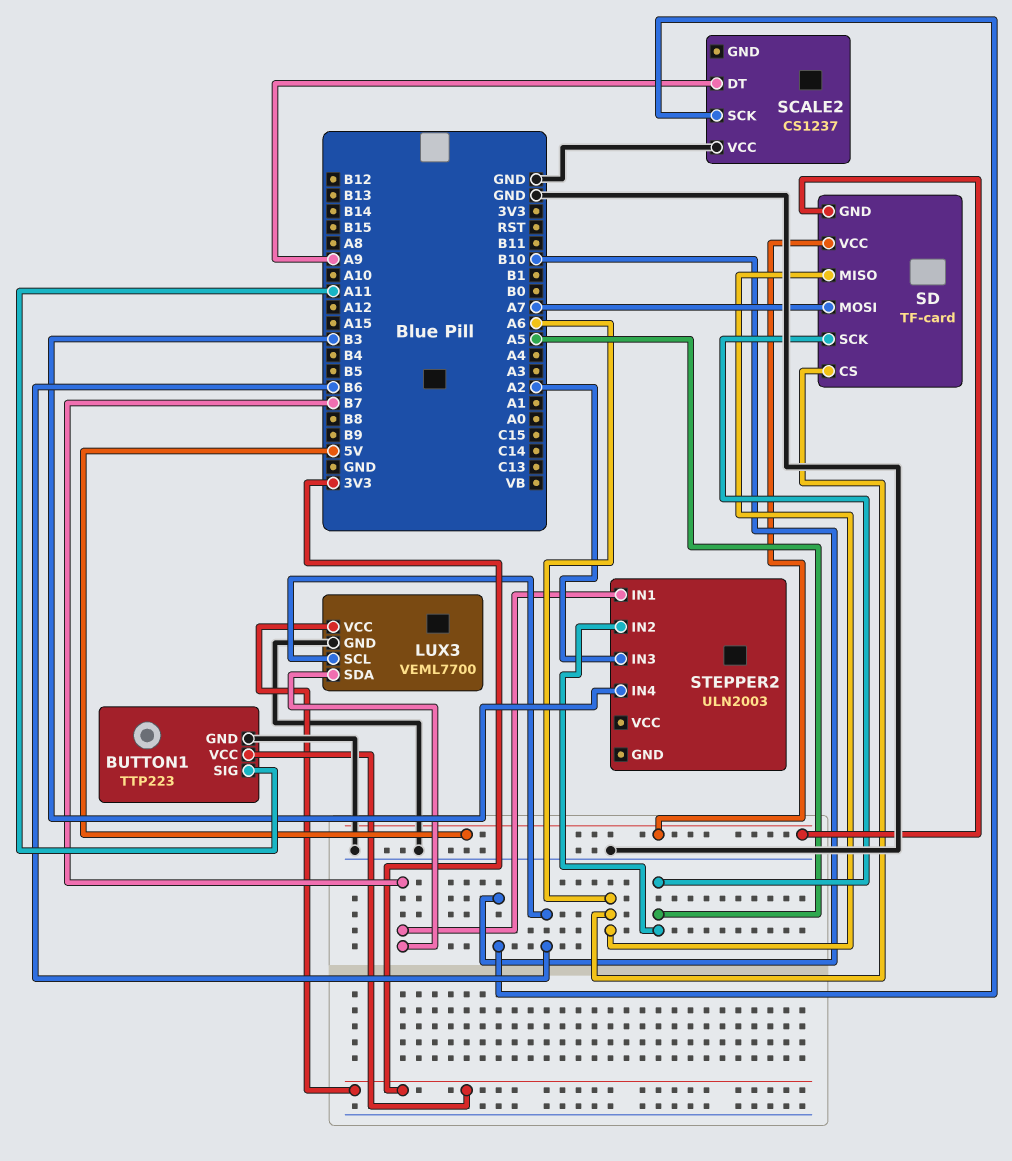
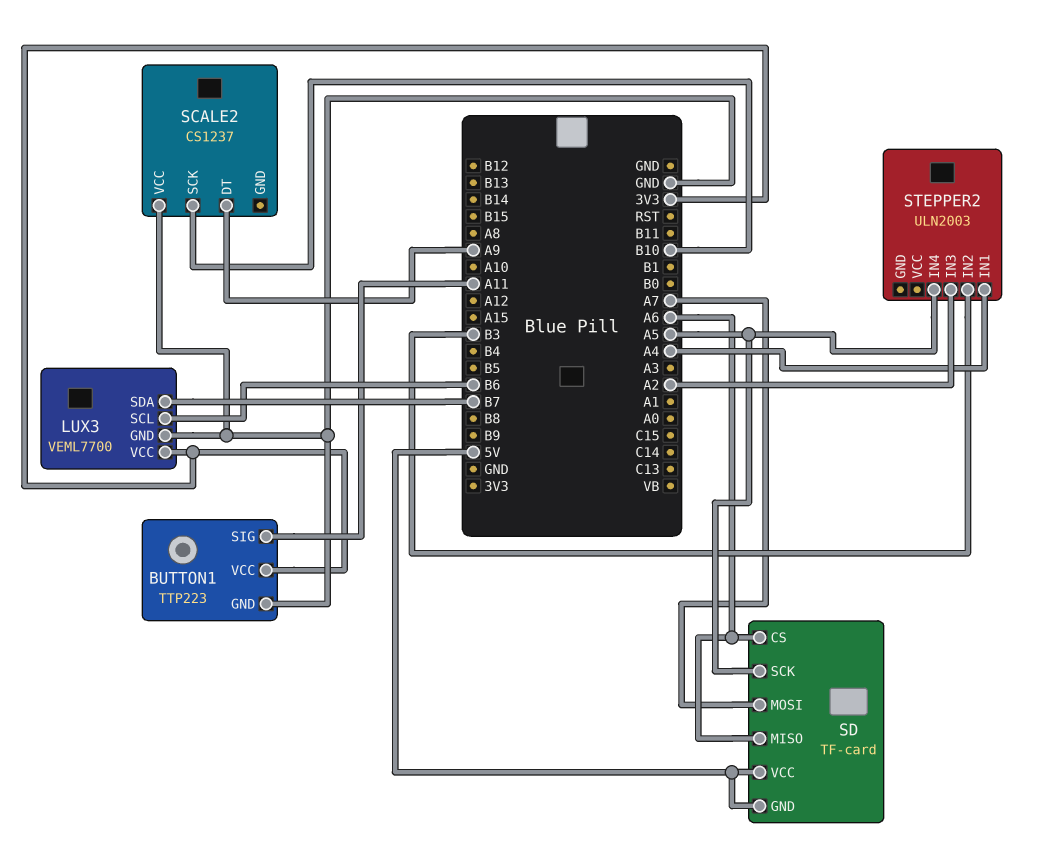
STEPPER2 pin IN1: B7 -> A4
STEPPER2 pin IN2: A5 -> B3
STEPPER2 pin IN4: B3 -> A5

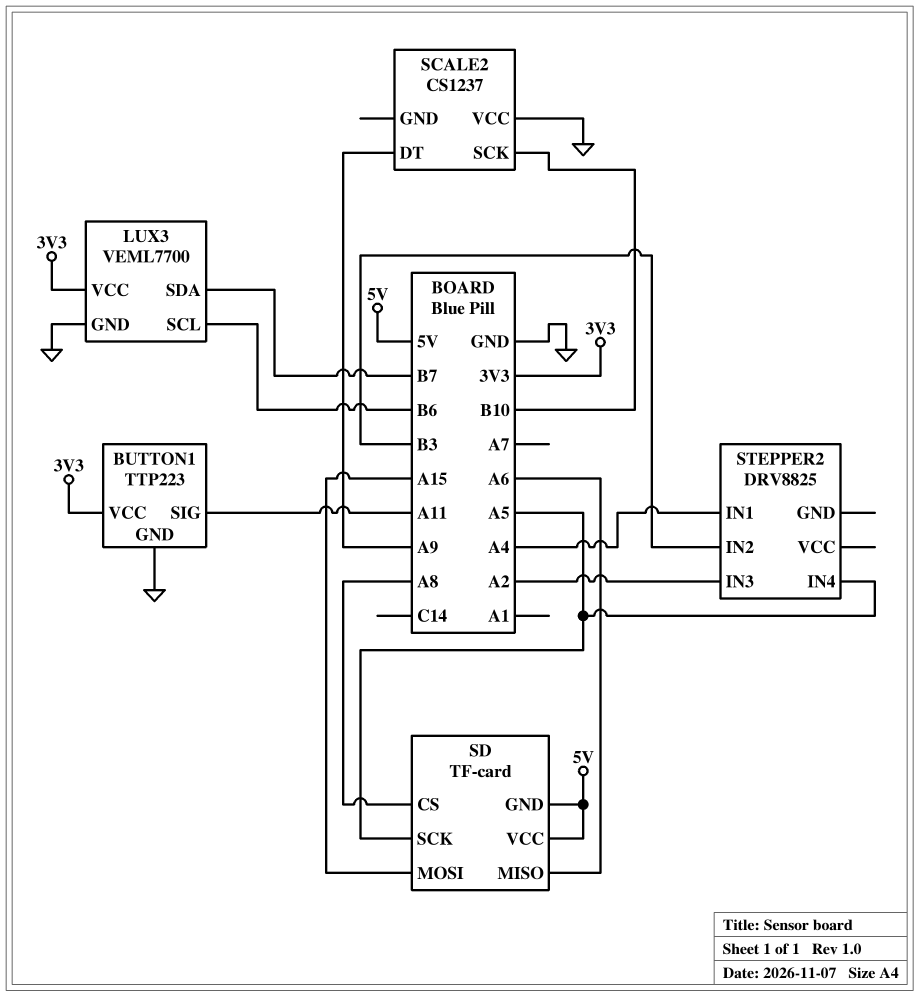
SD pin CS: A6 -> A8
SD pin MOSI: A7 -> A15
STEPPER2: ULN2003 -> DRV8825

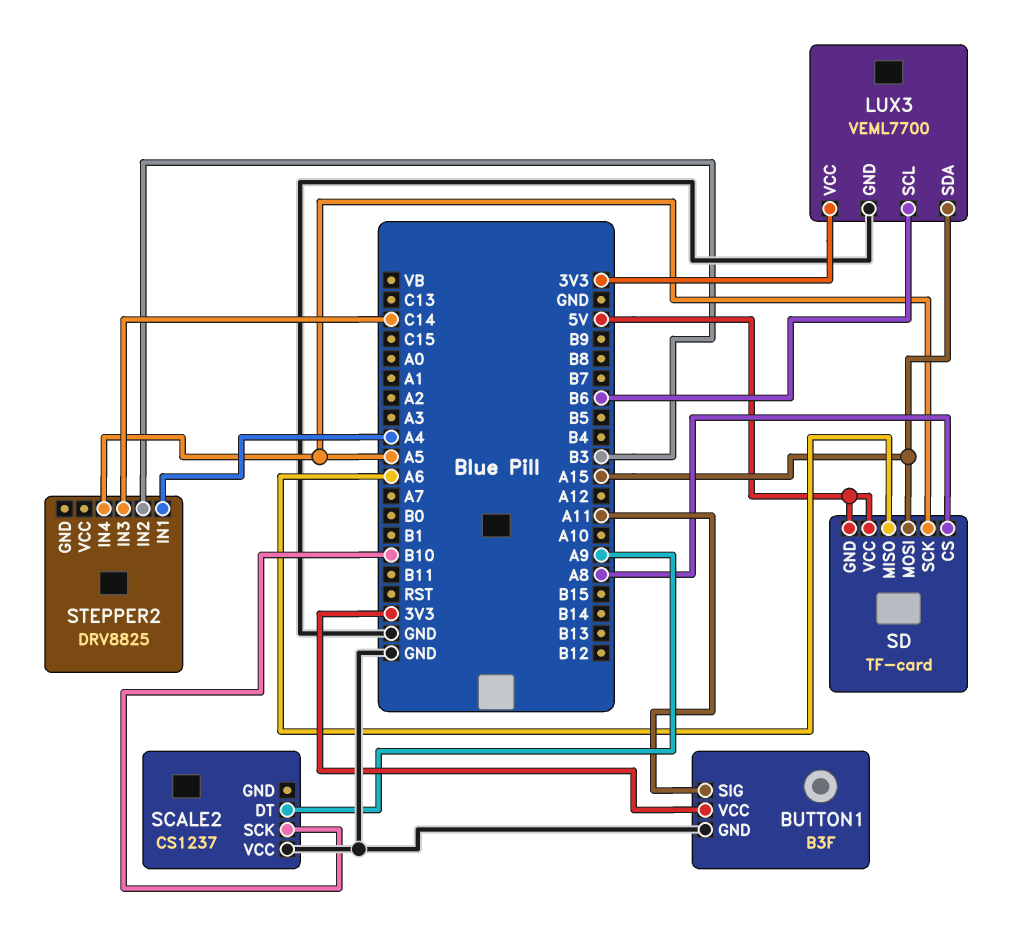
BUTTON1: TTP223 -> B3F
LUX3 pin SDA: B7 -> A15
STEPPER2 pin IN3: A2 -> C14

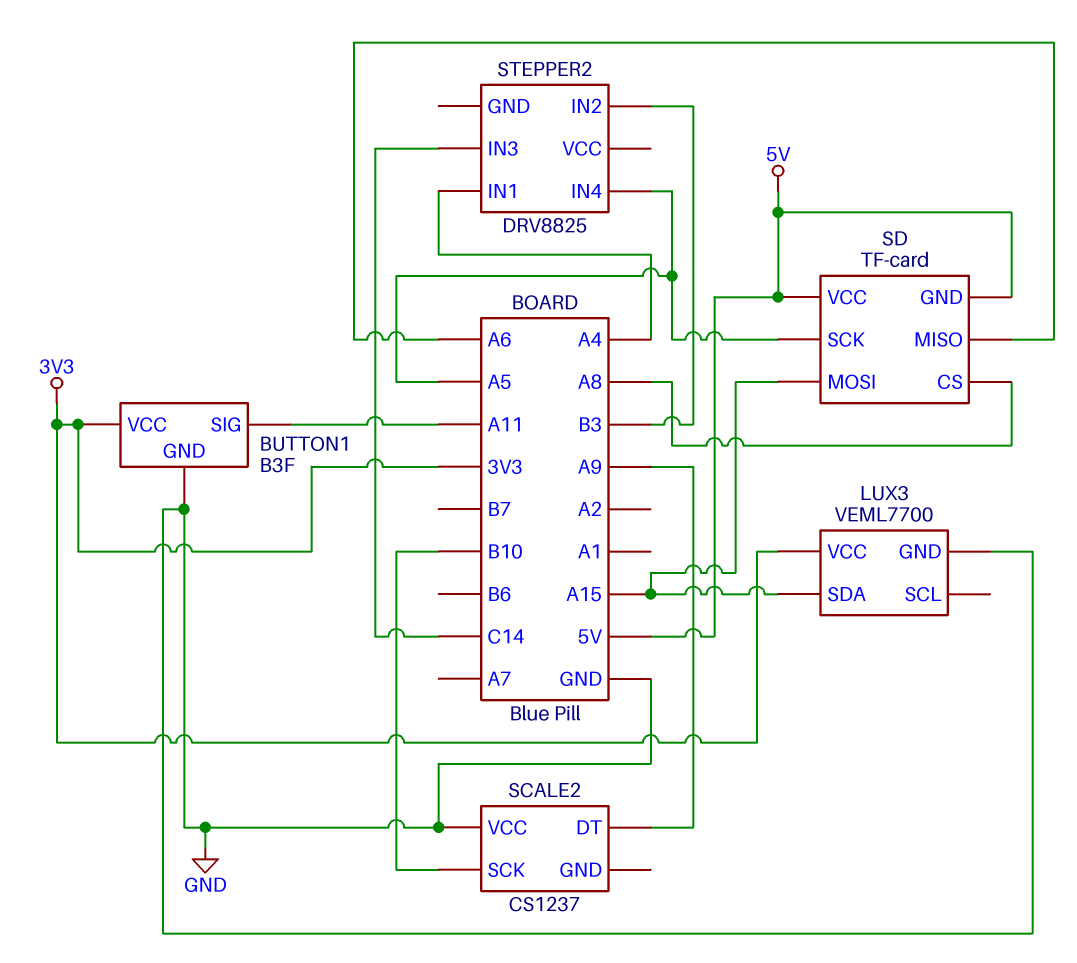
LUX3 pin SCL: B6 -> none

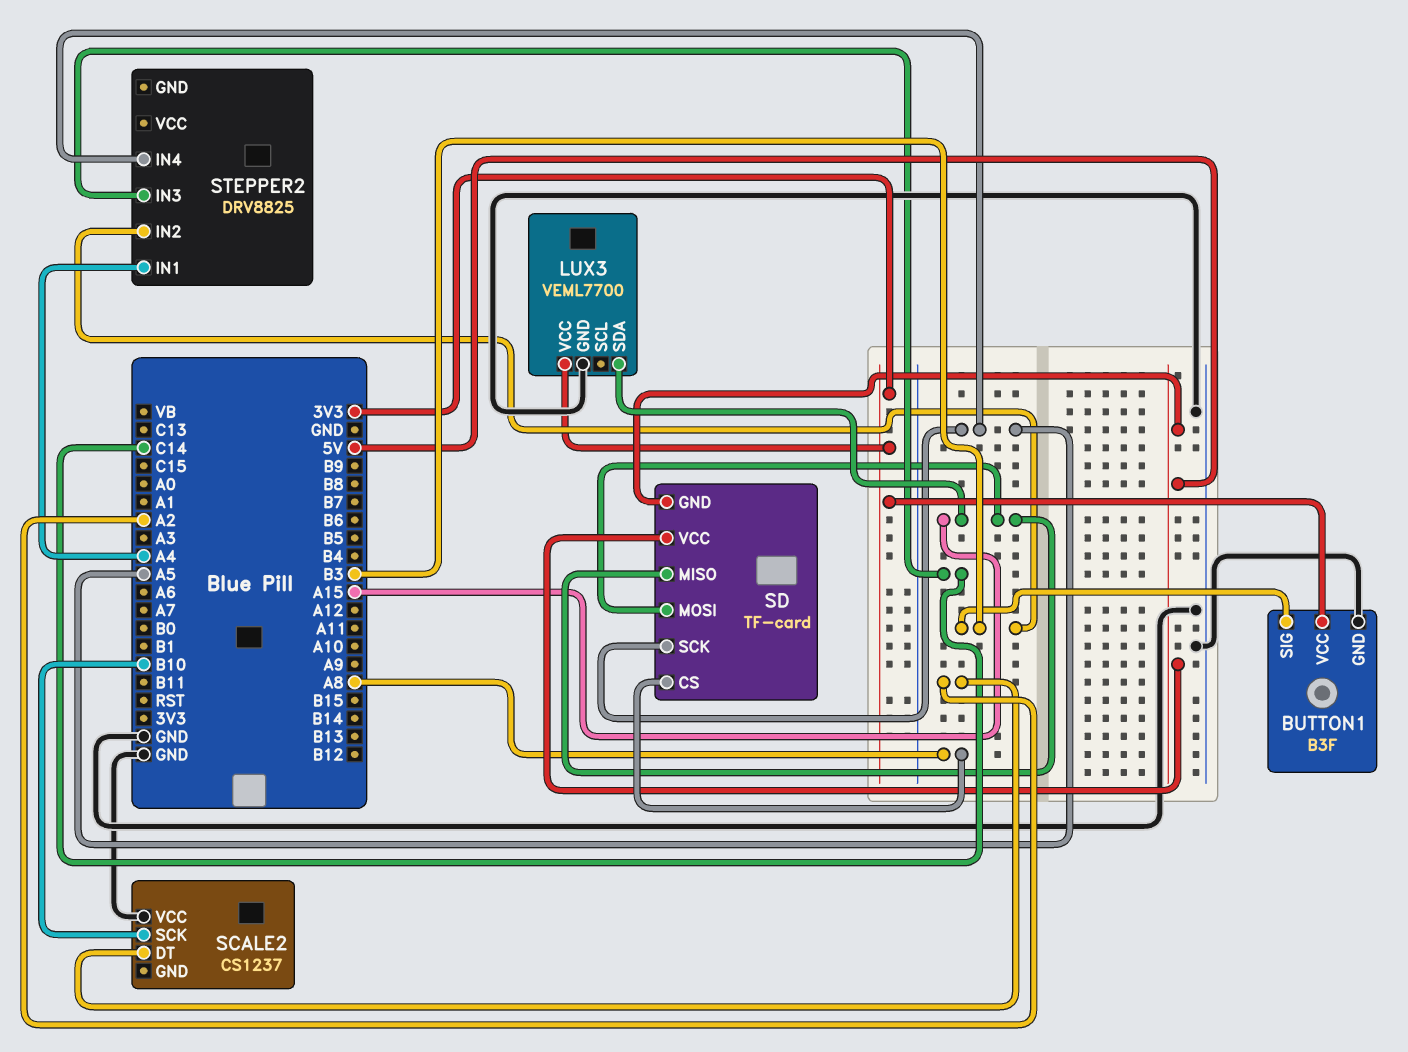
BUTTON1 pin SIG: A11 -> B3
SCALE2 pin DT: A9 -> A2
SD pin MISO: A6 -> A15

